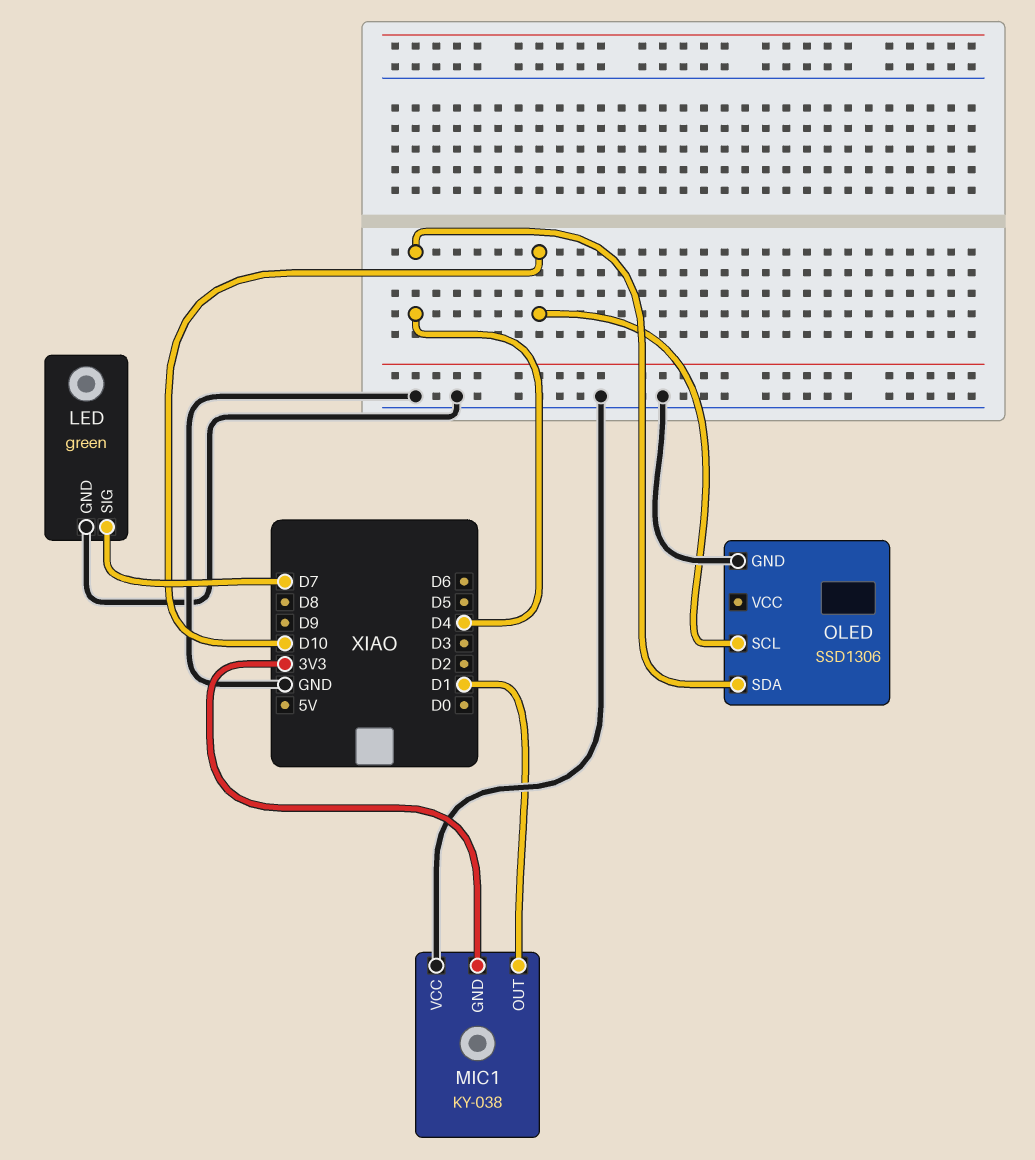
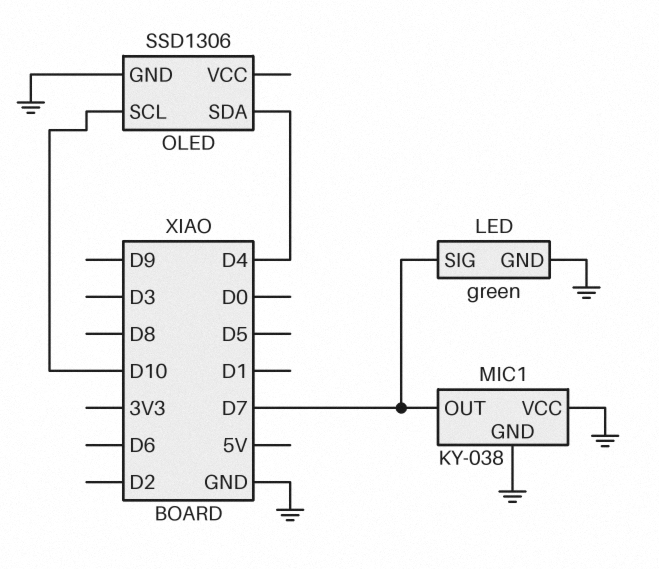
MIC1 pin GND: 3V3 -> GND
MIC1 pin OUT: D1 -> D7

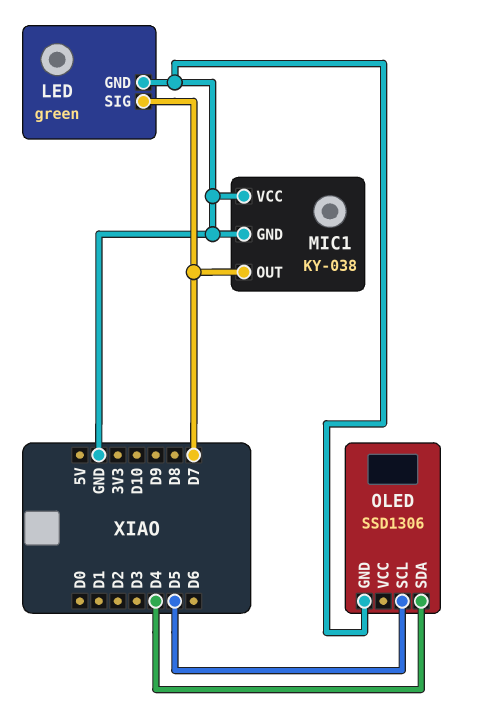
OLED pin SCL: D10 -> D5

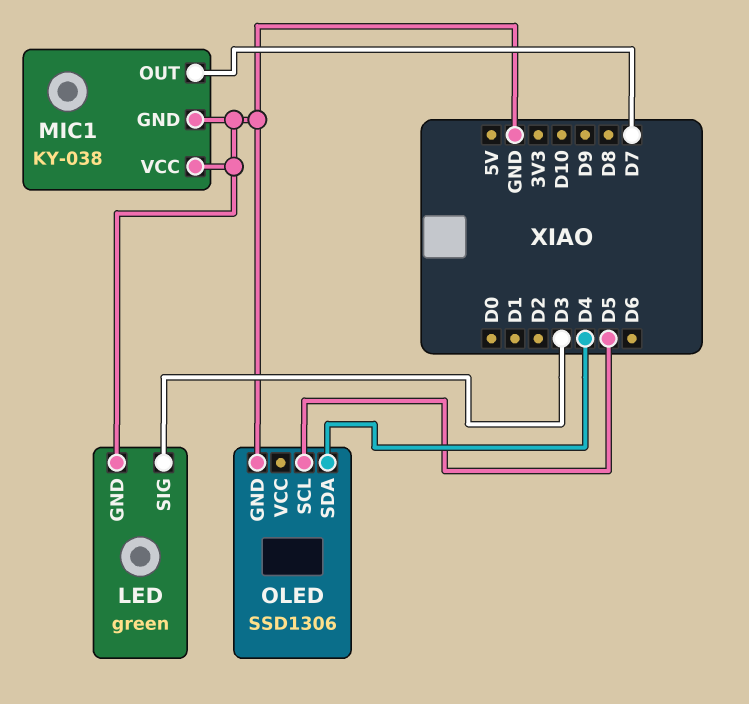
LED pin SIG: D7 -> D3

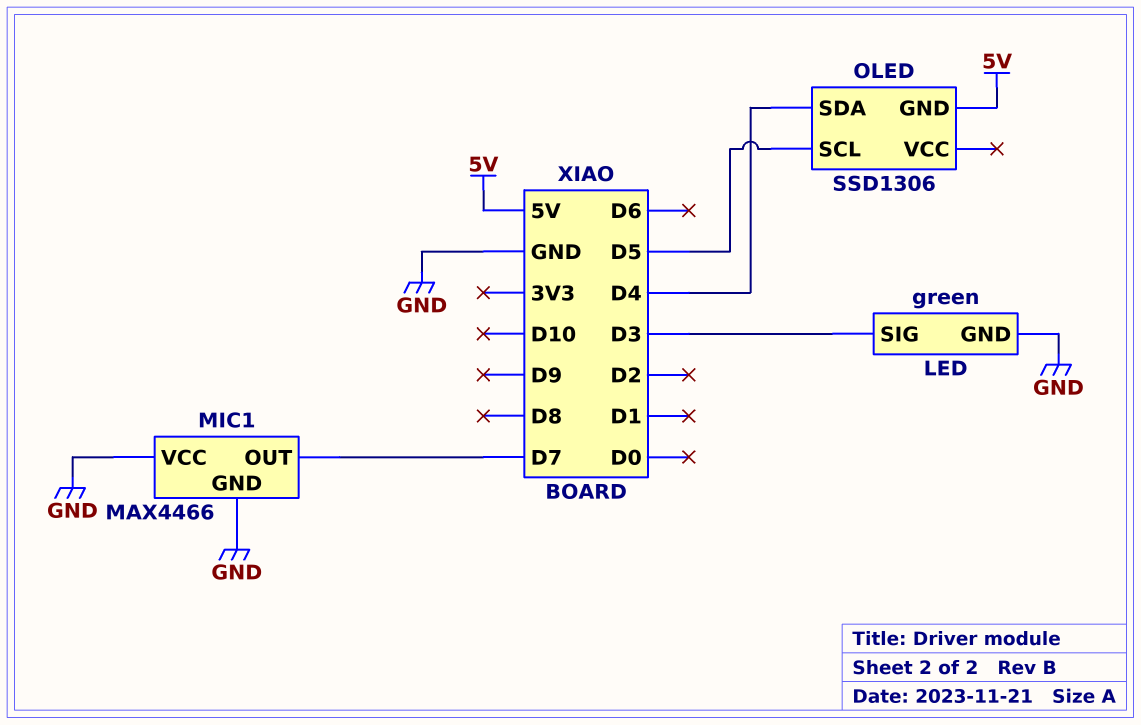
MIC1: KY-038 -> MAX4466
OLED pin GND: GND -> 5V

